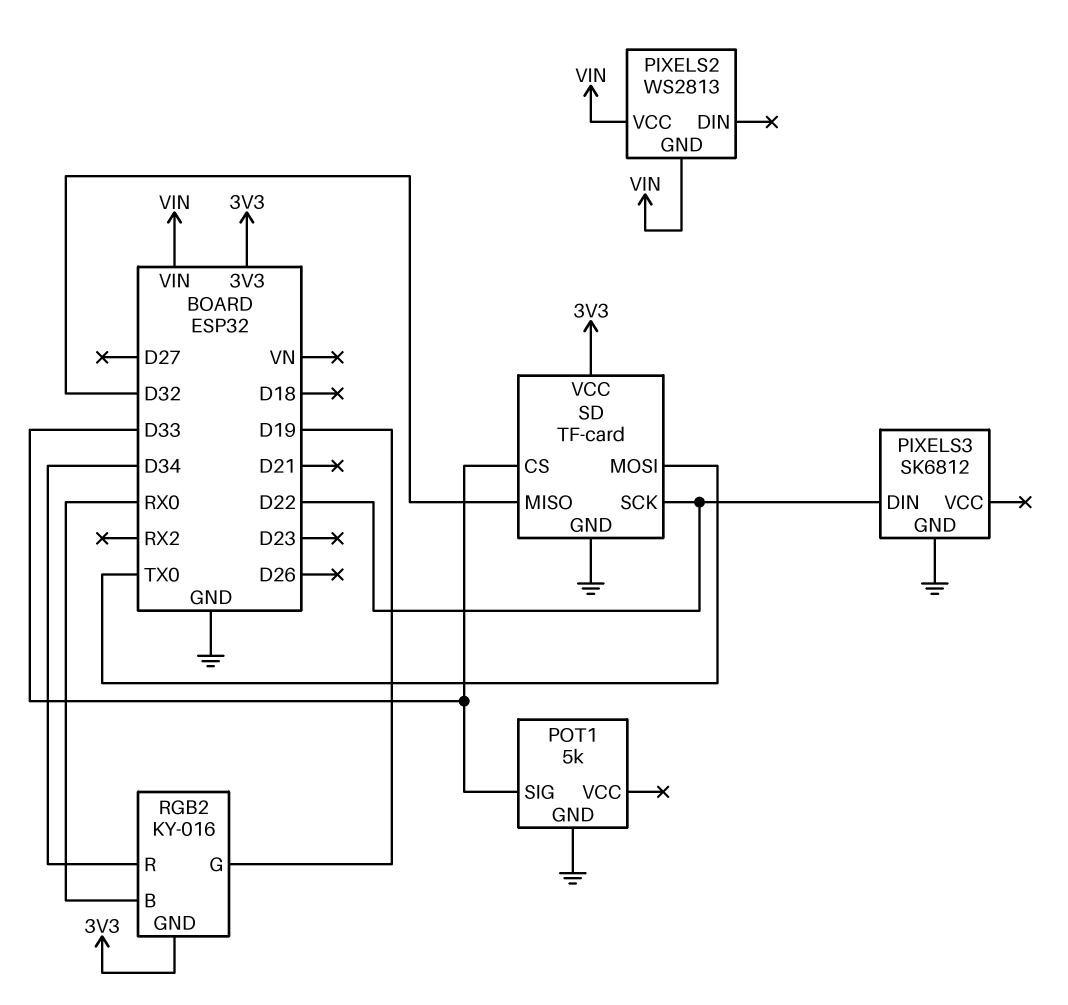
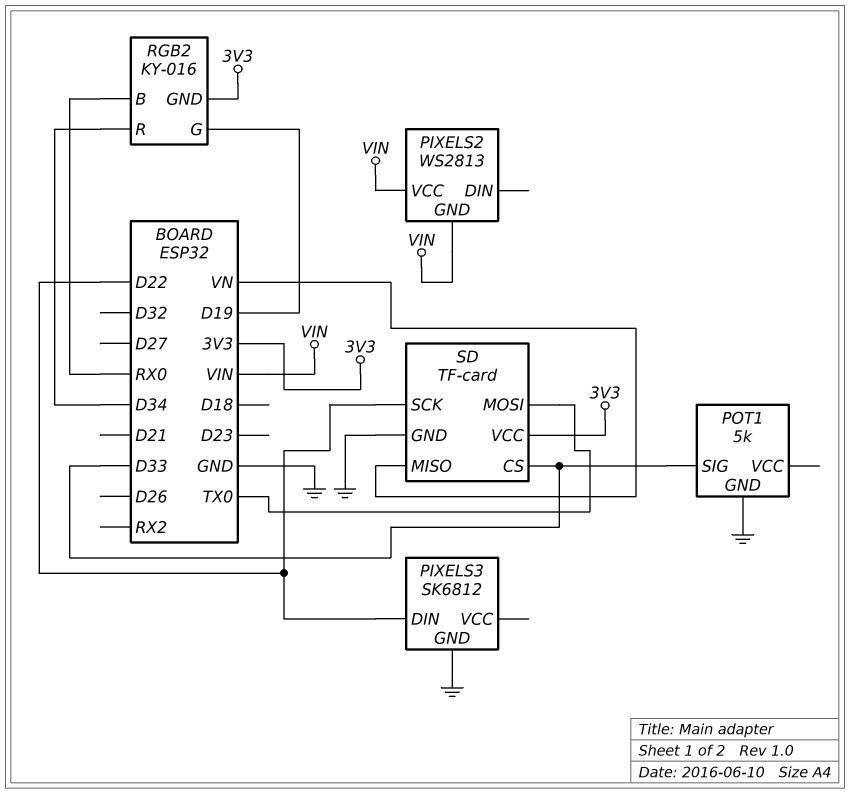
SD pin MISO: D32 -> VN

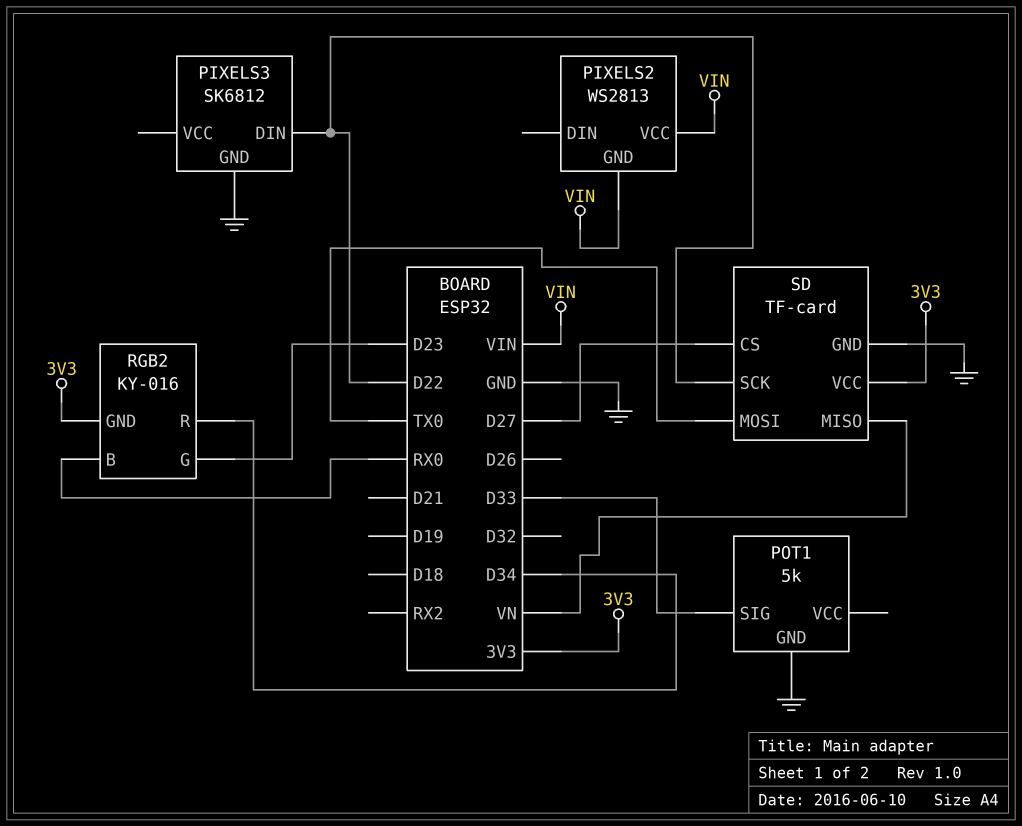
RGB2 pin G: D19 -> D23
SD pin CS: D33 -> D27

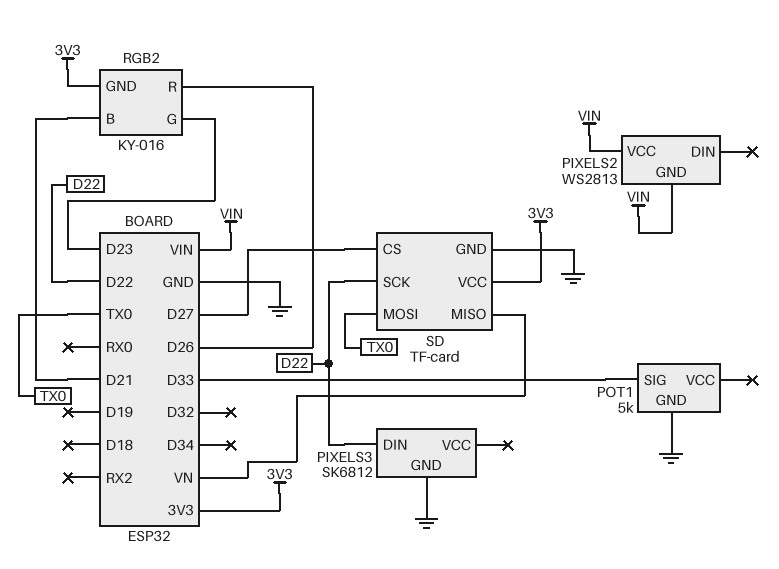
RGB2 pin B: RX0 -> D21
RGB2 pin R: D34 -> D26

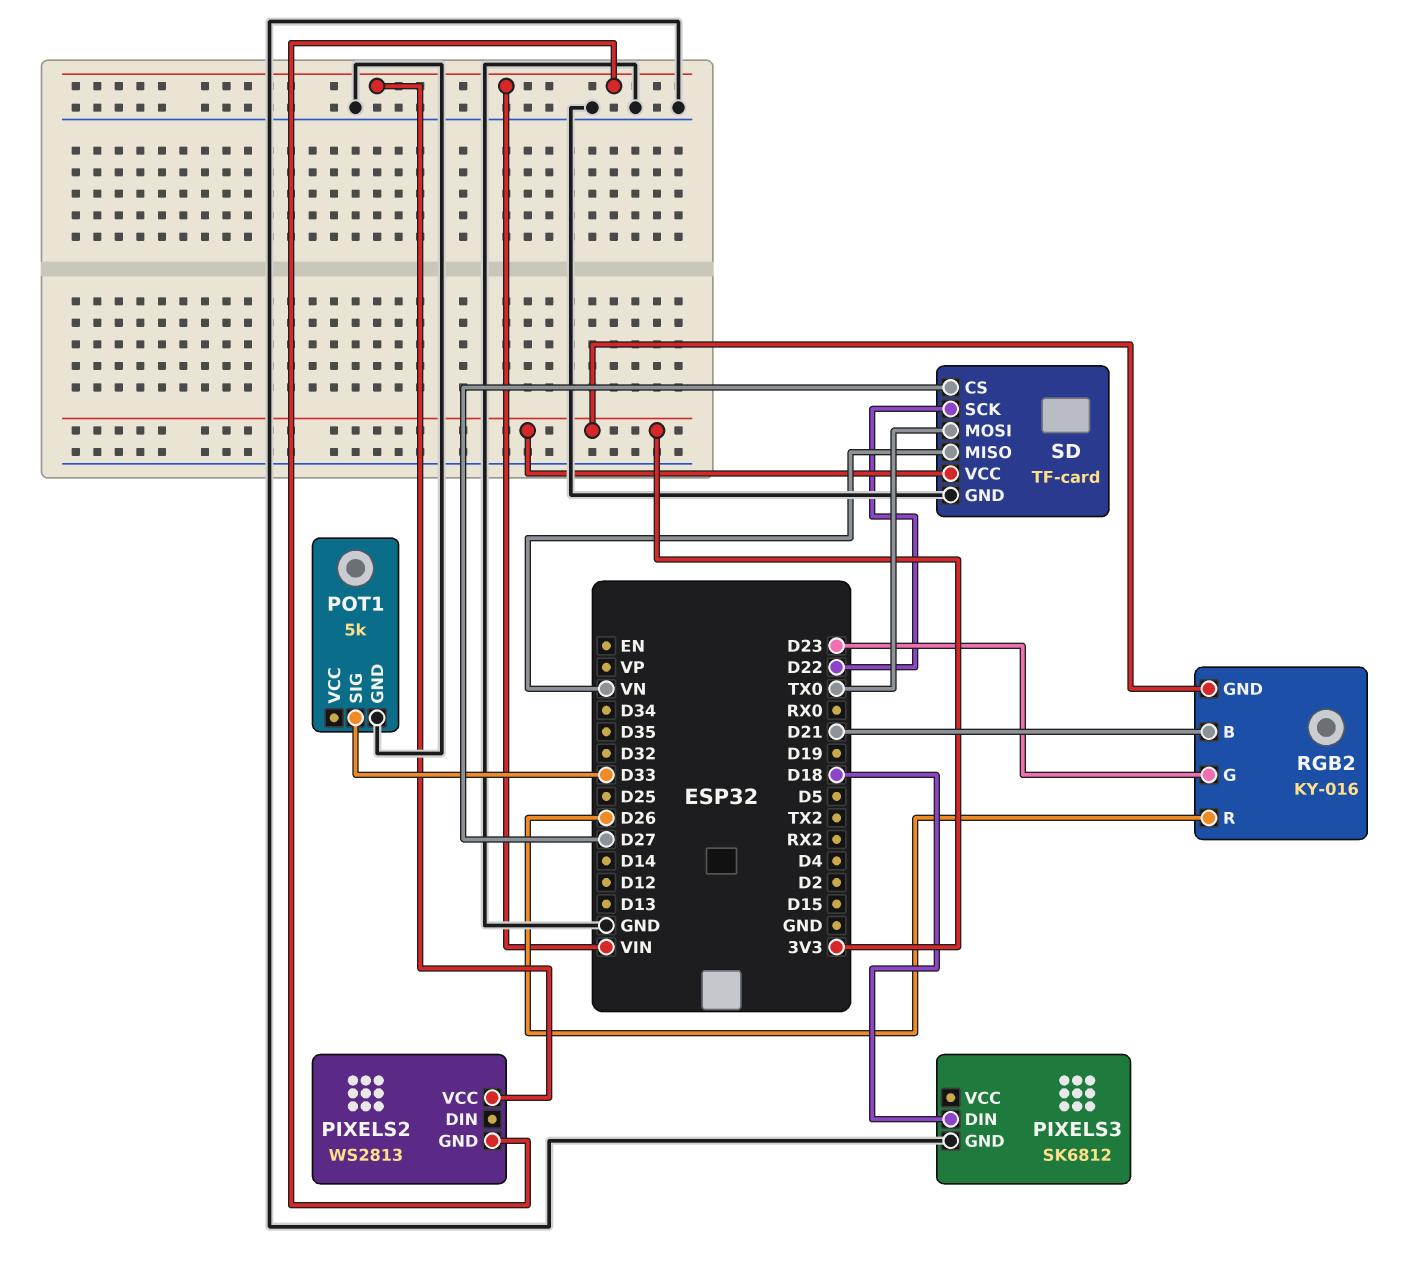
PIXELS3 pin DIN: D22 -> D18

